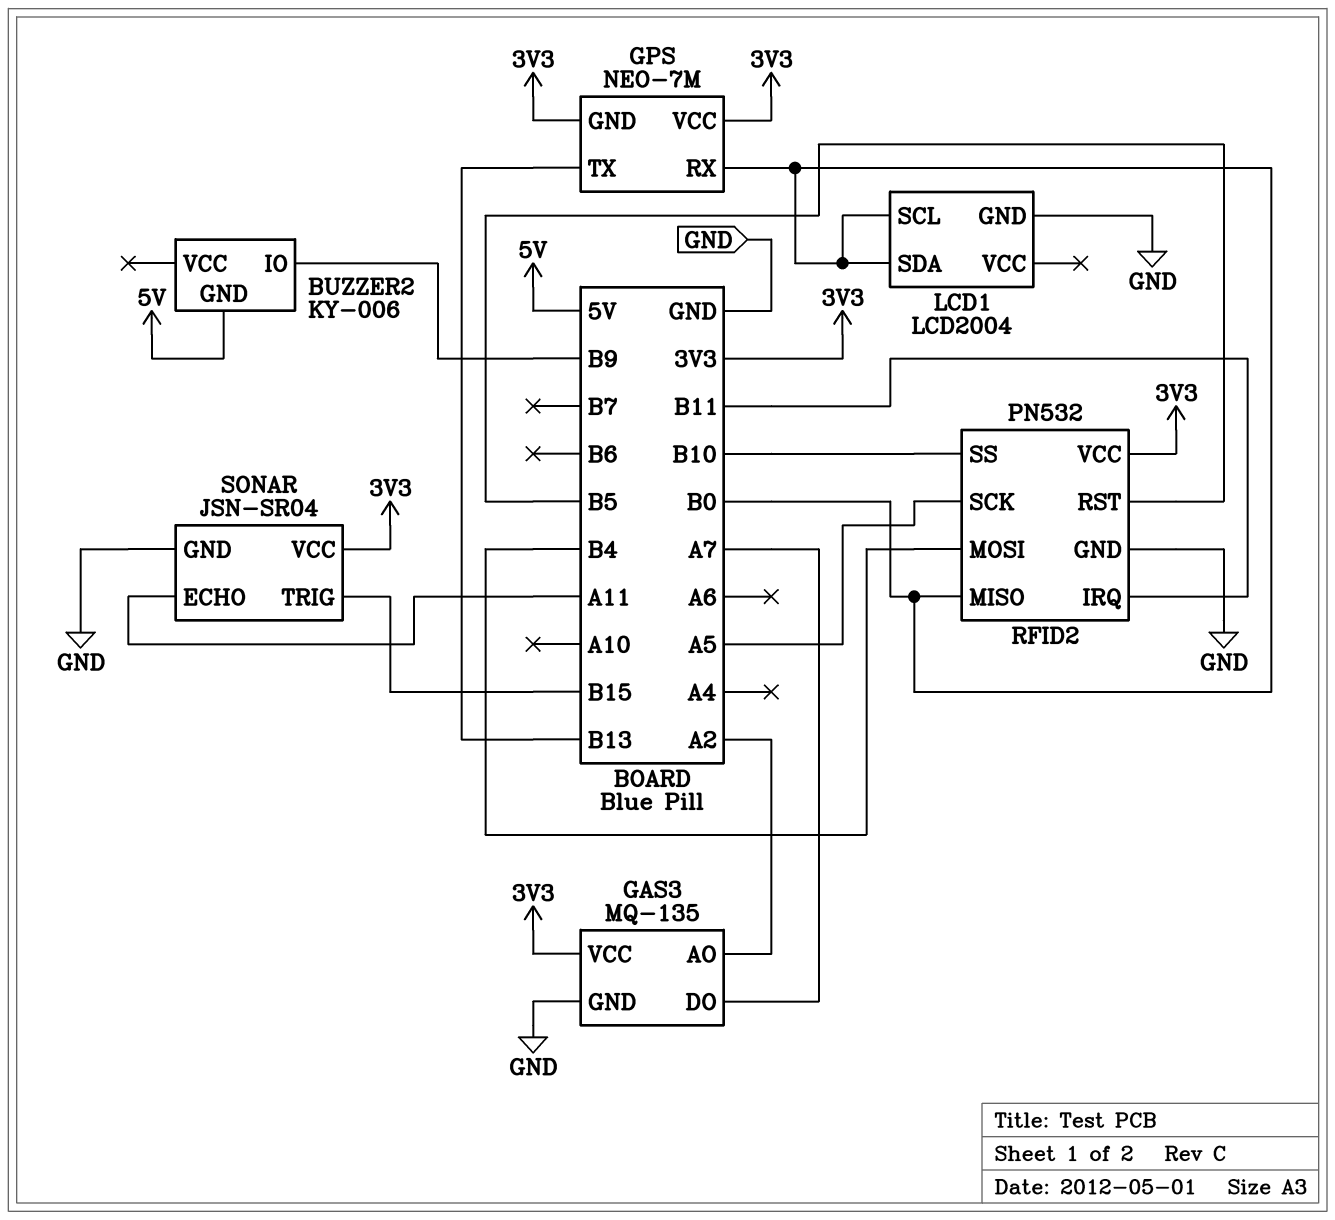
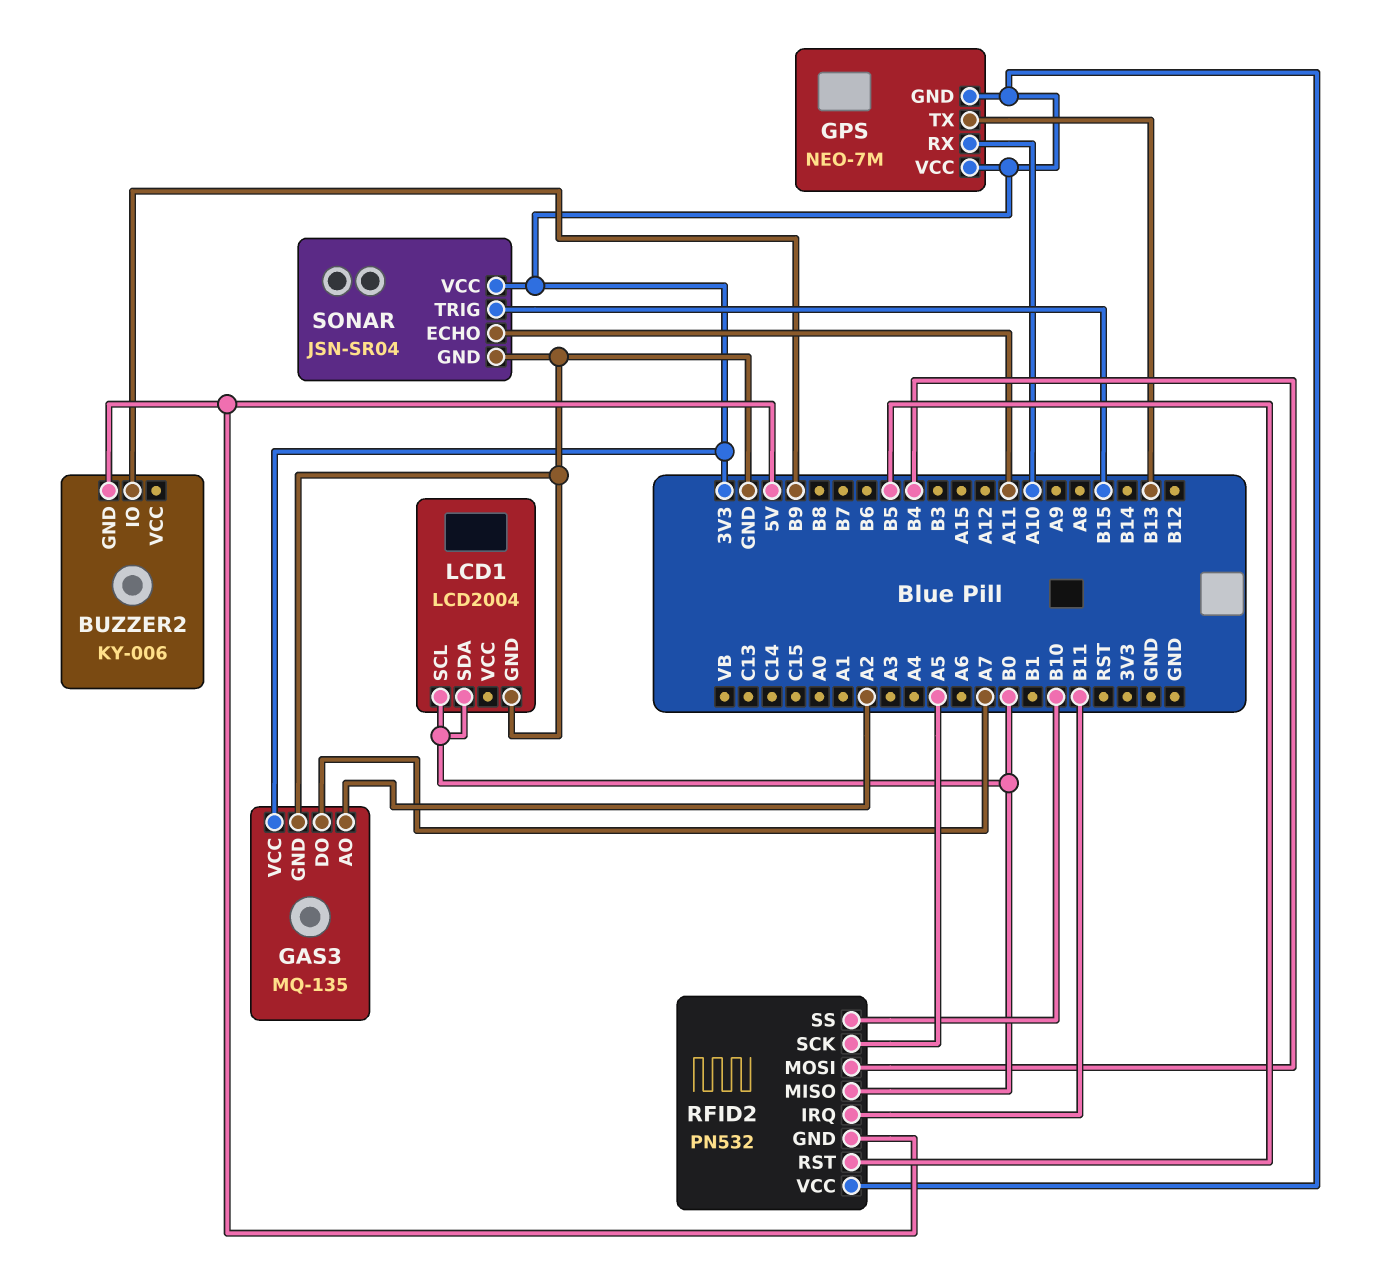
GPS pin RX: B0 -> A10
RFID2 pin GND: GND -> 5V

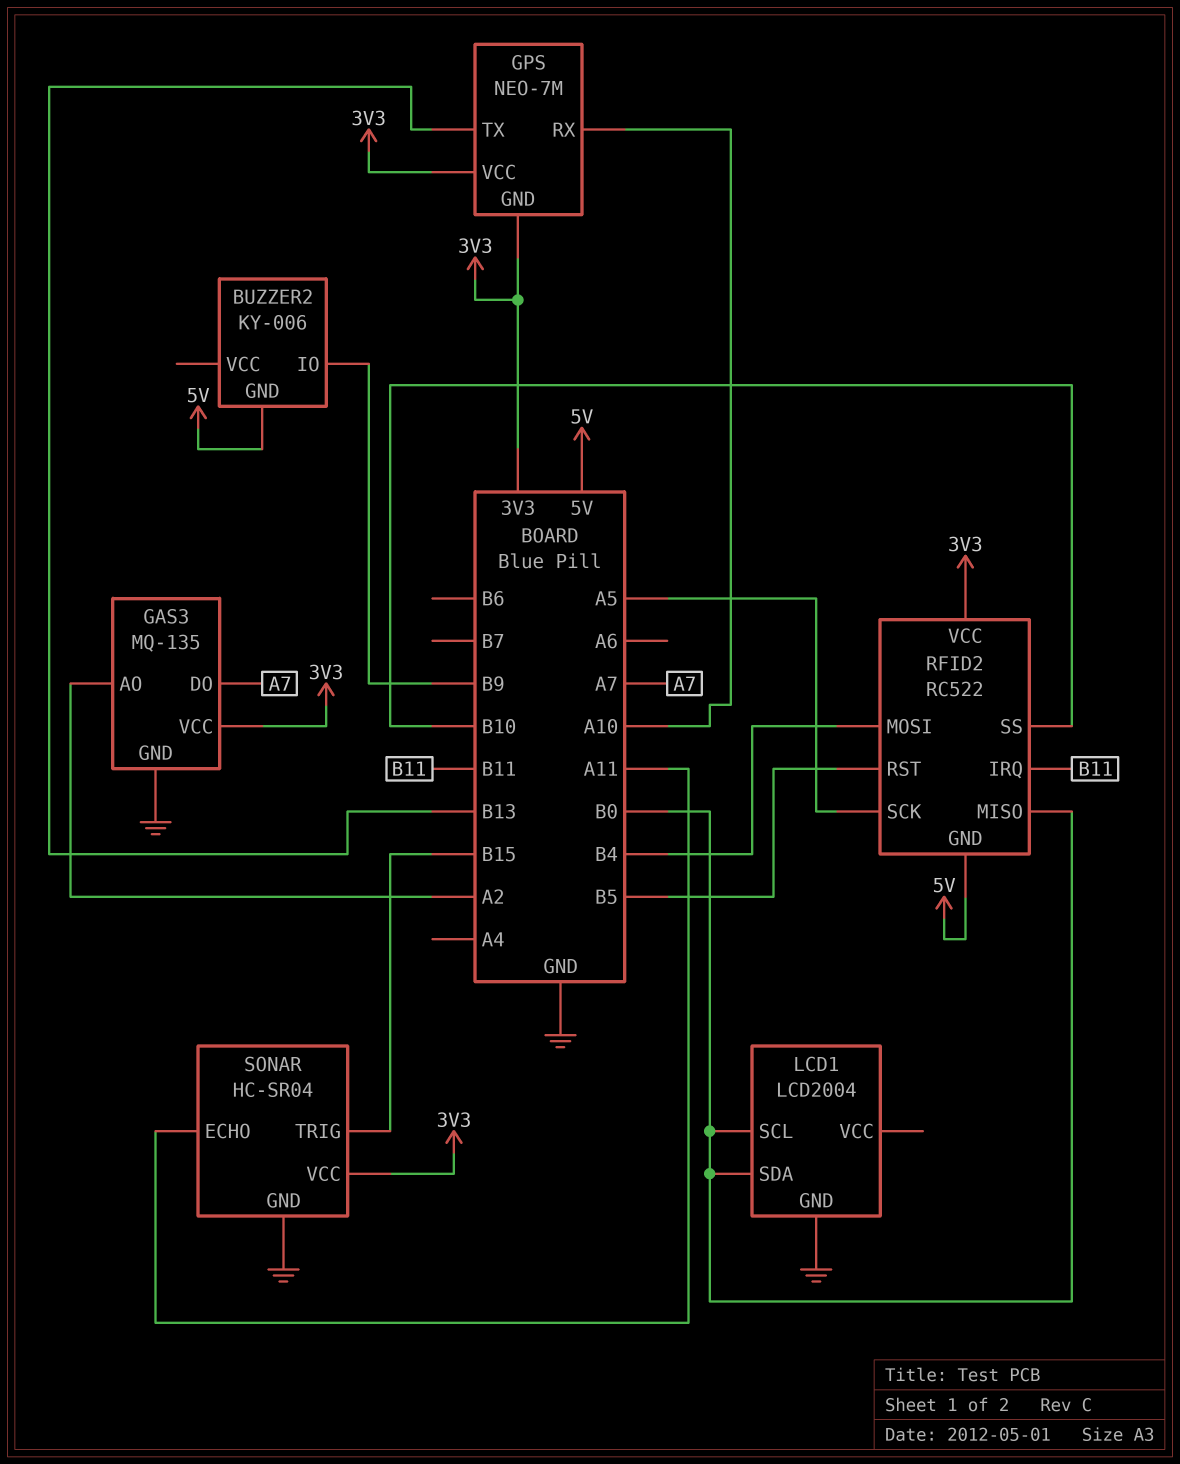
RFID2: PN532 -> RC522
SONAR: JSN-SR04 -> HC-SR04

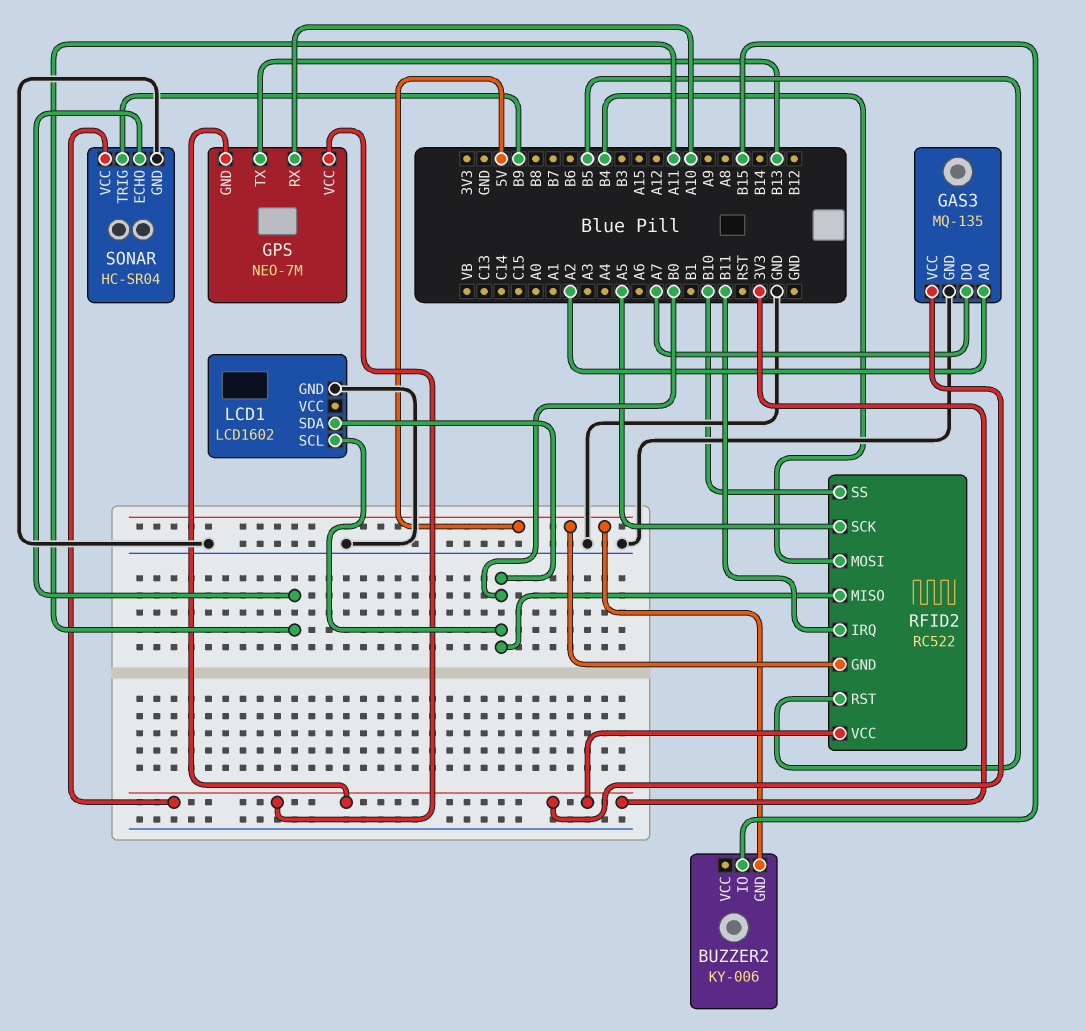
BUZZER2 pin IO: B9 -> B15
LCD1: LCD2004 -> LCD1602
SONAR pin TRIG: B15 -> B9

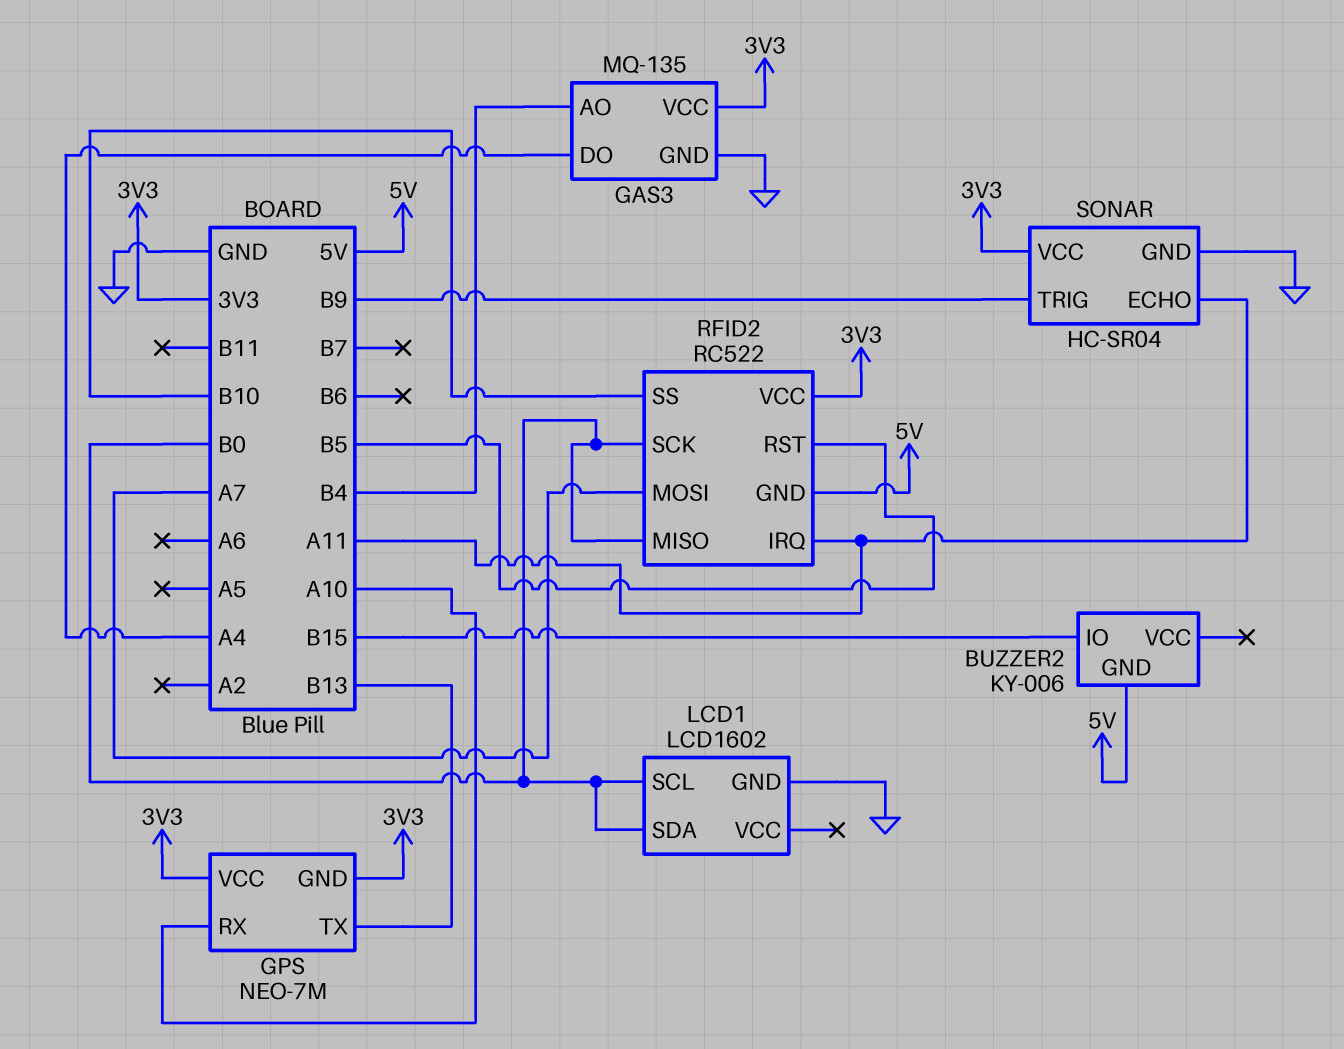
GAS3 pin AO: A2 -> B4
GAS3 pin DO: A7 -> A4
RFID2 pin IRQ: B11 -> A11
RFID2 pin MOSI: B4 -> A7
RFID2 pin SCK: A5 -> B0

